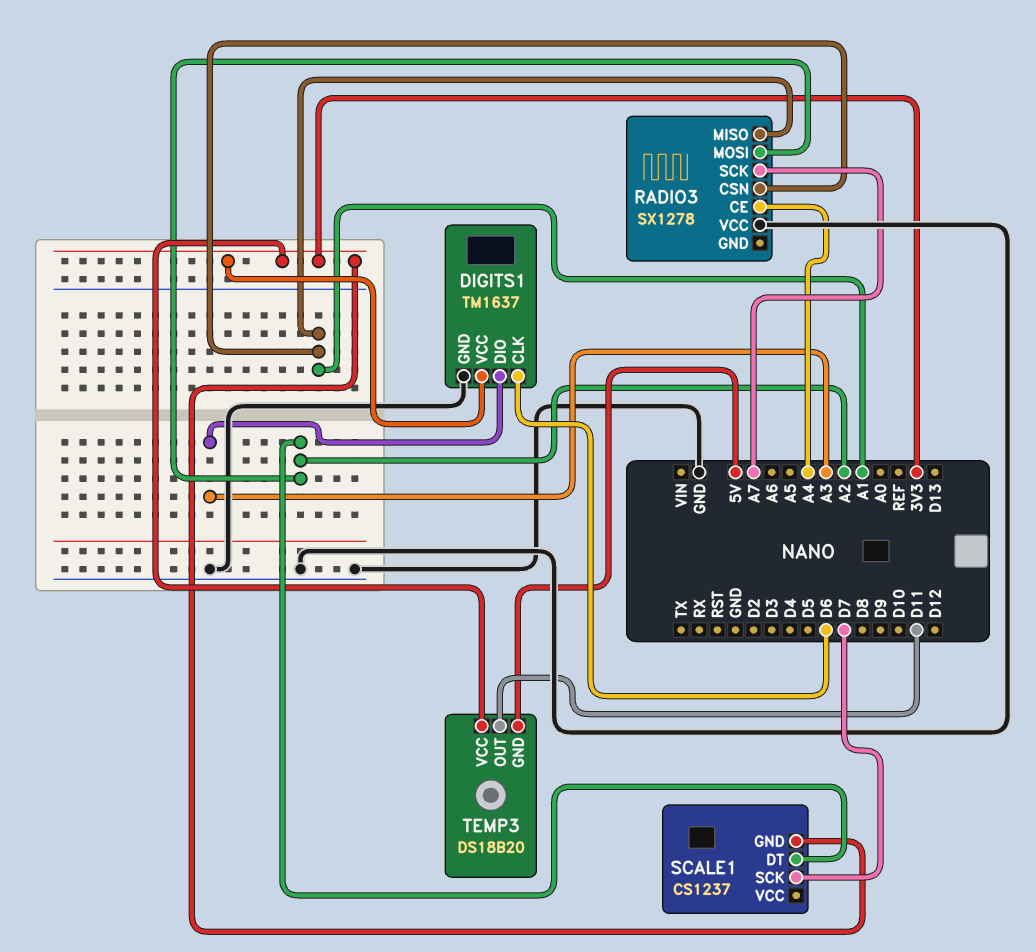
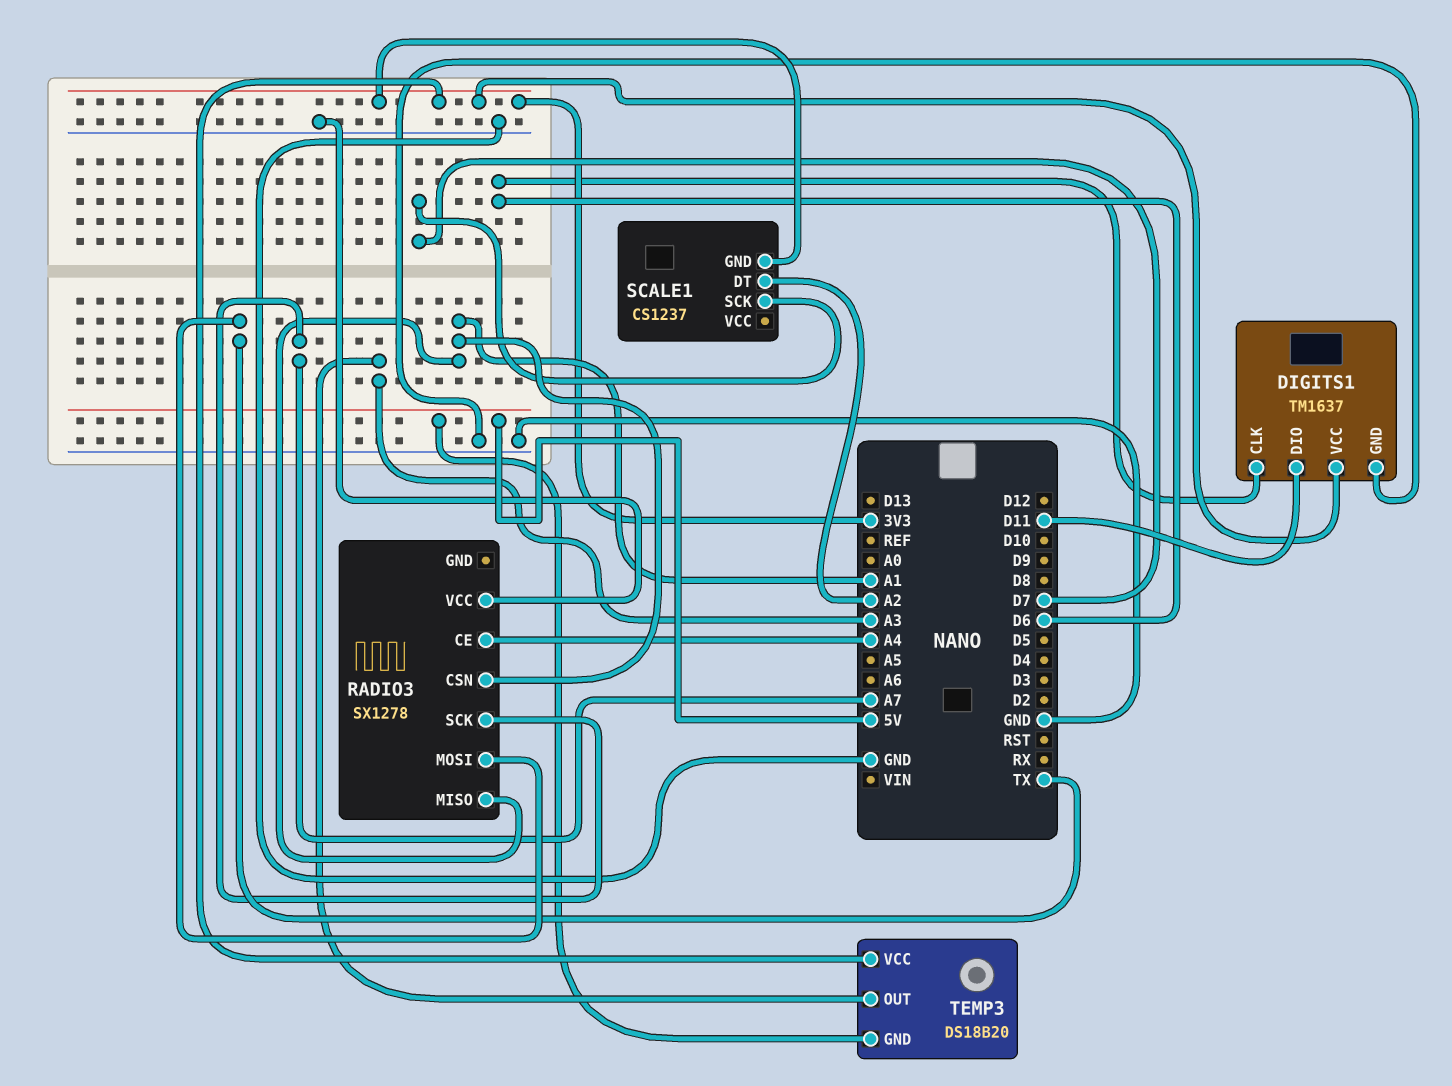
DIGITS1 pin DIO: A3 -> D11
RADIO3 pin MOSI: A2 -> TX
TEMP3 pin OUT: D11 -> A3

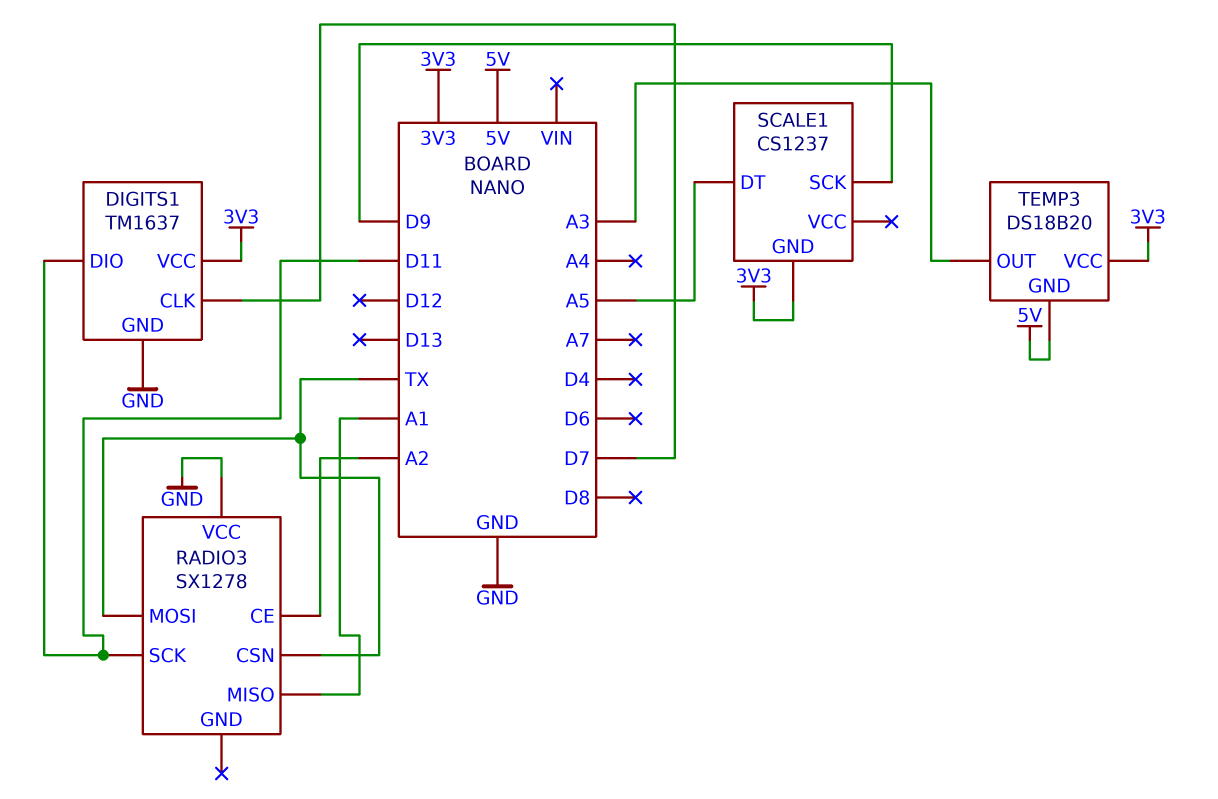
DIGITS1 pin CLK: D6 -> D7
RADIO3 pin CE: A4 -> A2
RADIO3 pin CSN: A1 -> TX
RADIO3 pin SCK: A7 -> D11
SCALE1 pin DT: A2 -> A5
SCALE1 pin SCK: D7 -> D9

